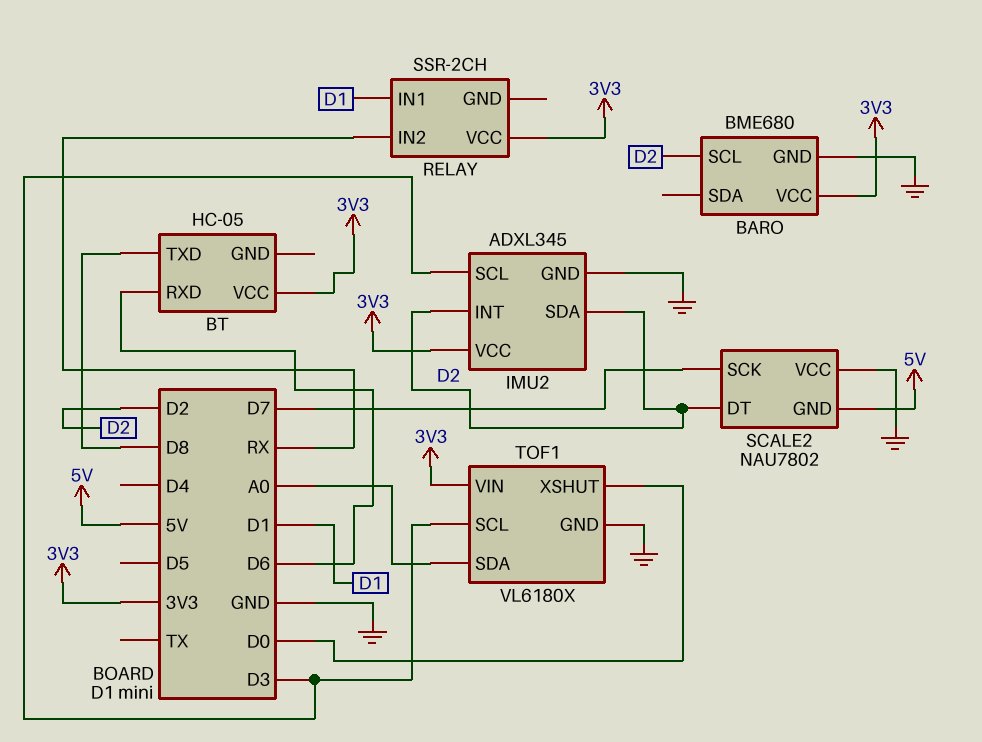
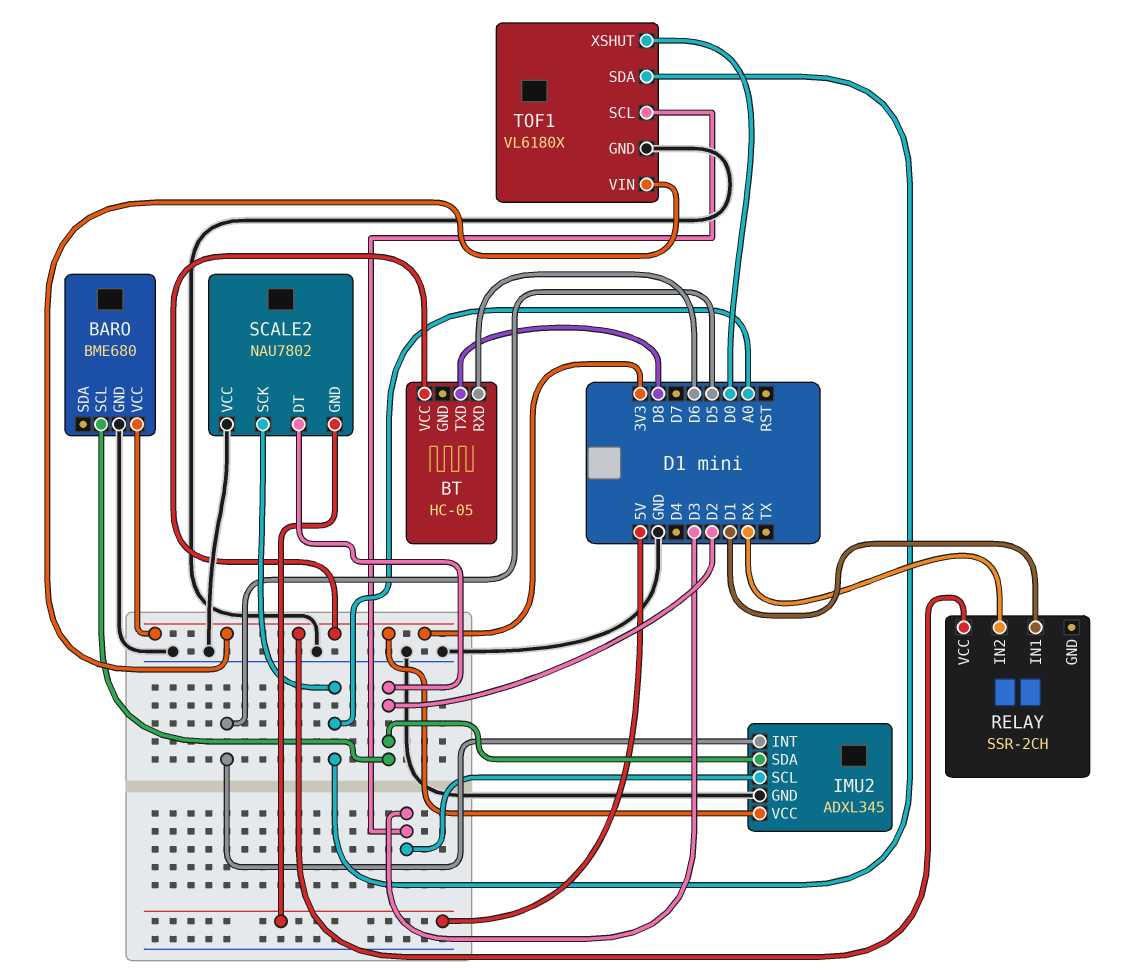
IMU2 pin INT: D2 -> D5
SCALE2 pin SCK: D7 -> A0

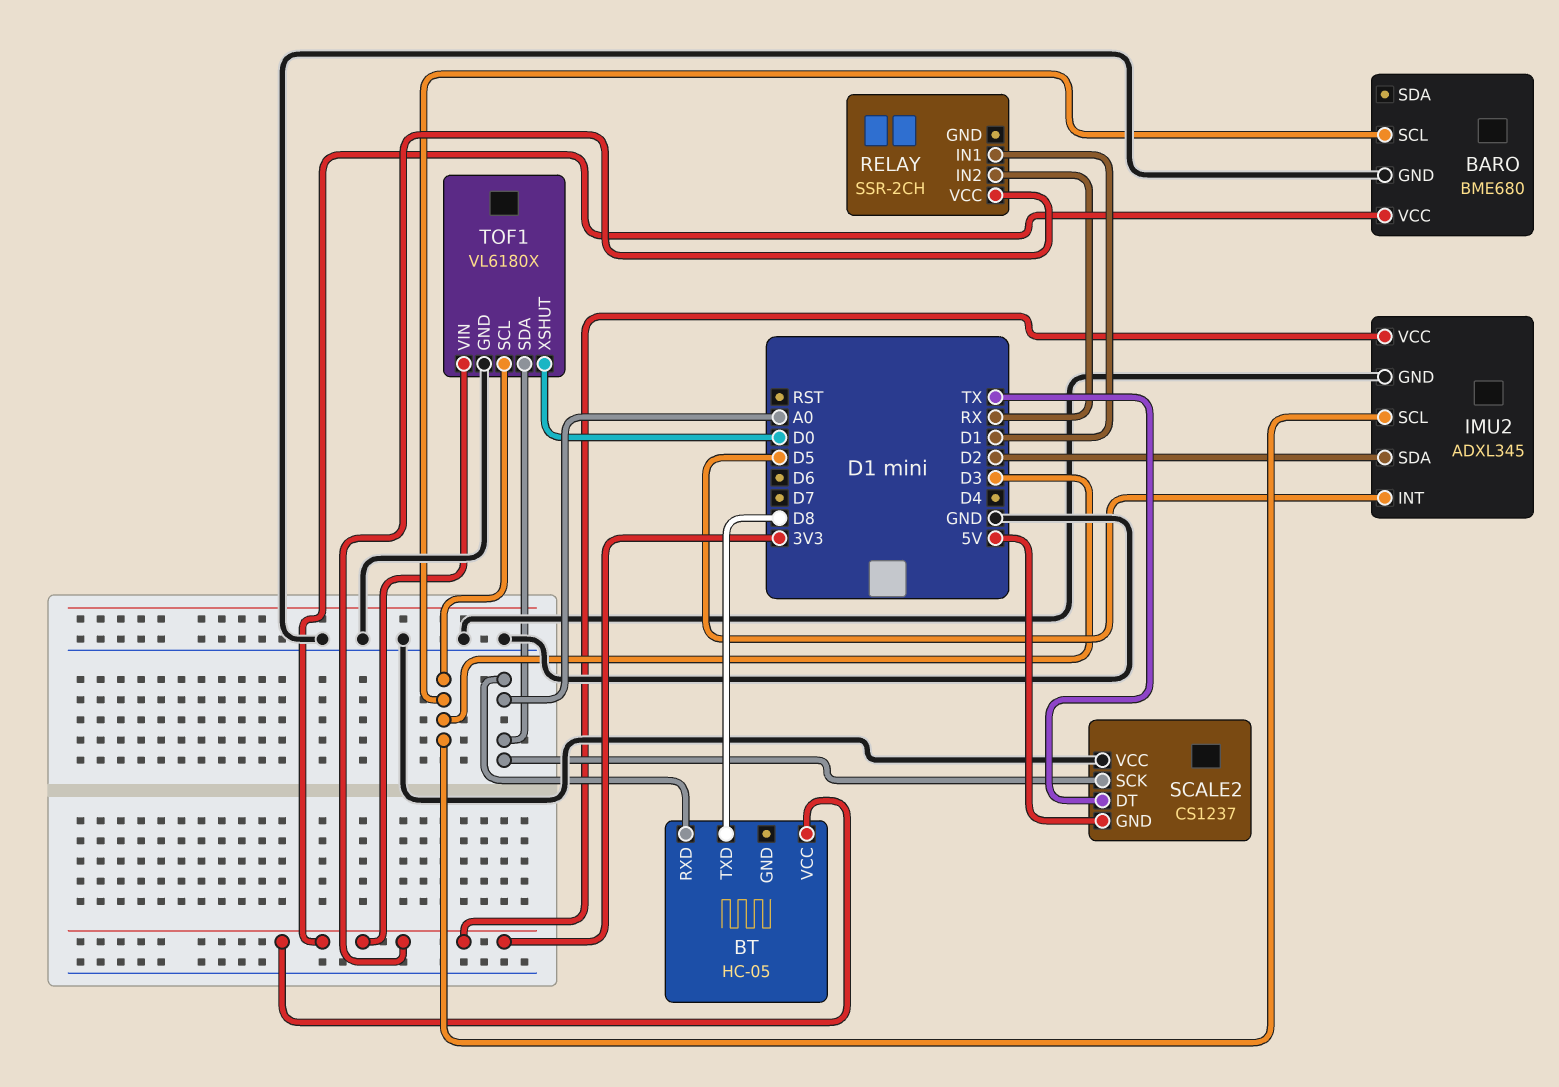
BARO pin SCL: D2 -> D3
BT pin RXD: D6 -> A0
SCALE2: NAU7802 -> CS1237
SCALE2 pin DT: D2 -> TX

